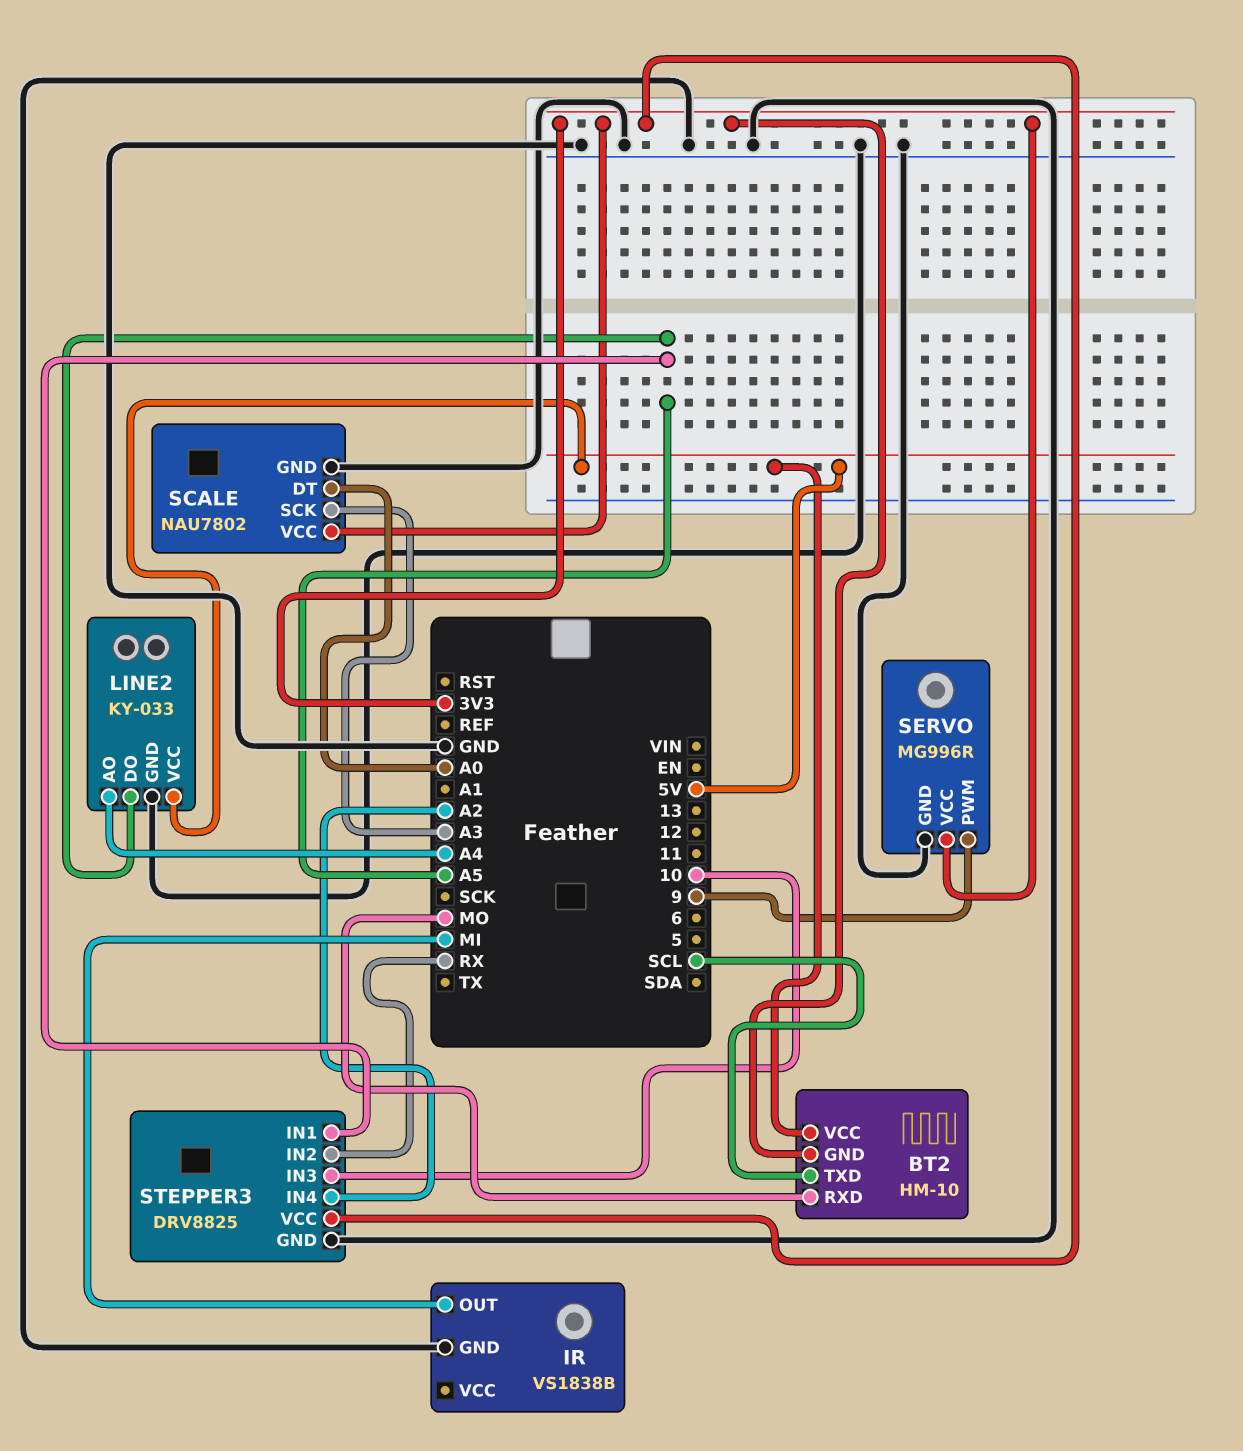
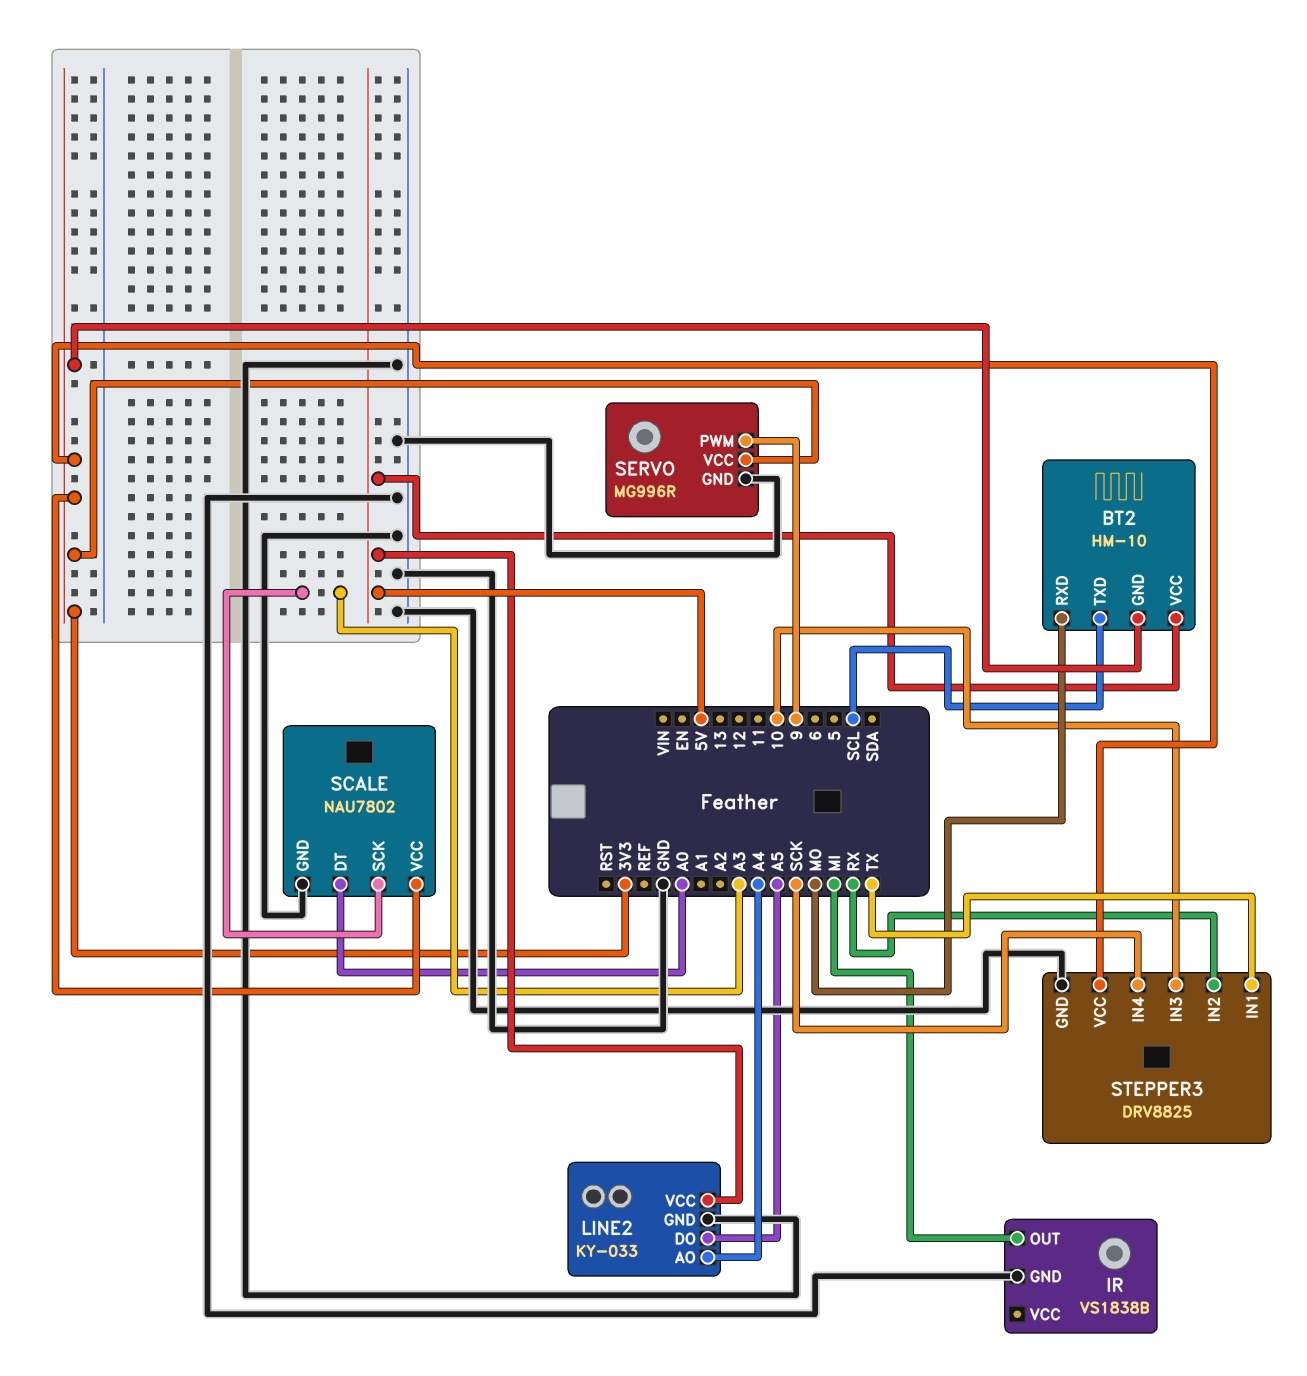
STEPPER3 pin IN1: A5 -> TX
STEPPER3 pin IN4: A2 -> SCK

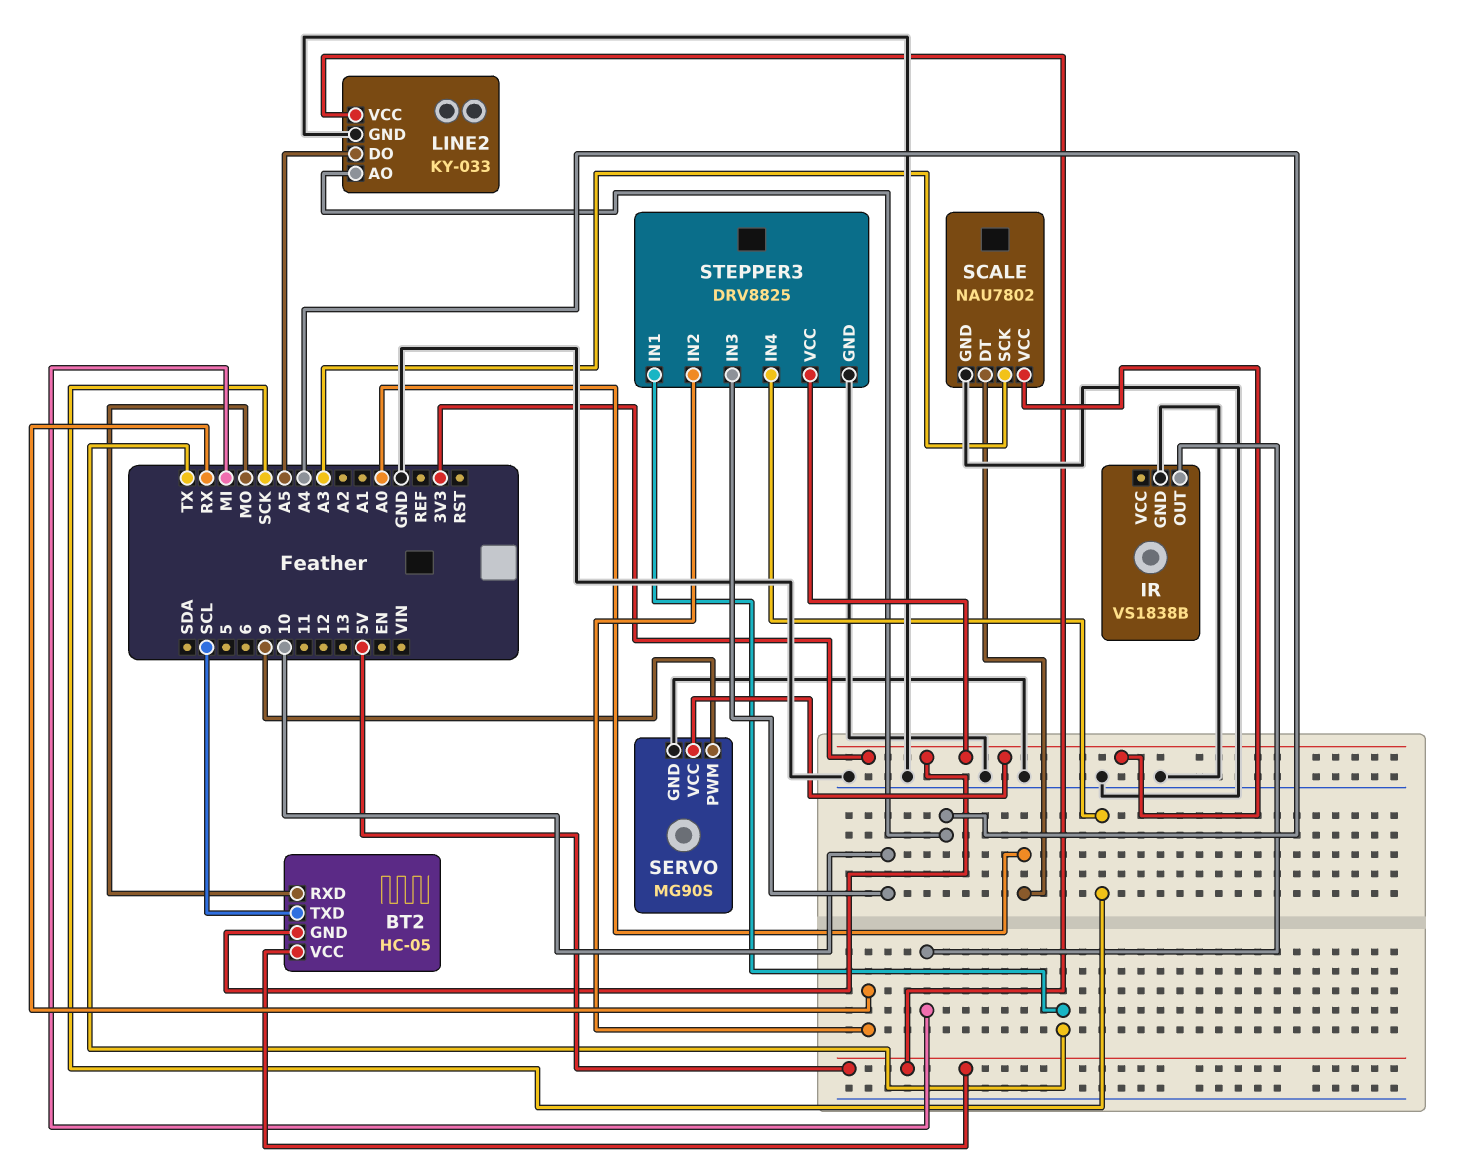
BT2: HM-10 -> HC-05
SERVO: MG996R -> MG90S

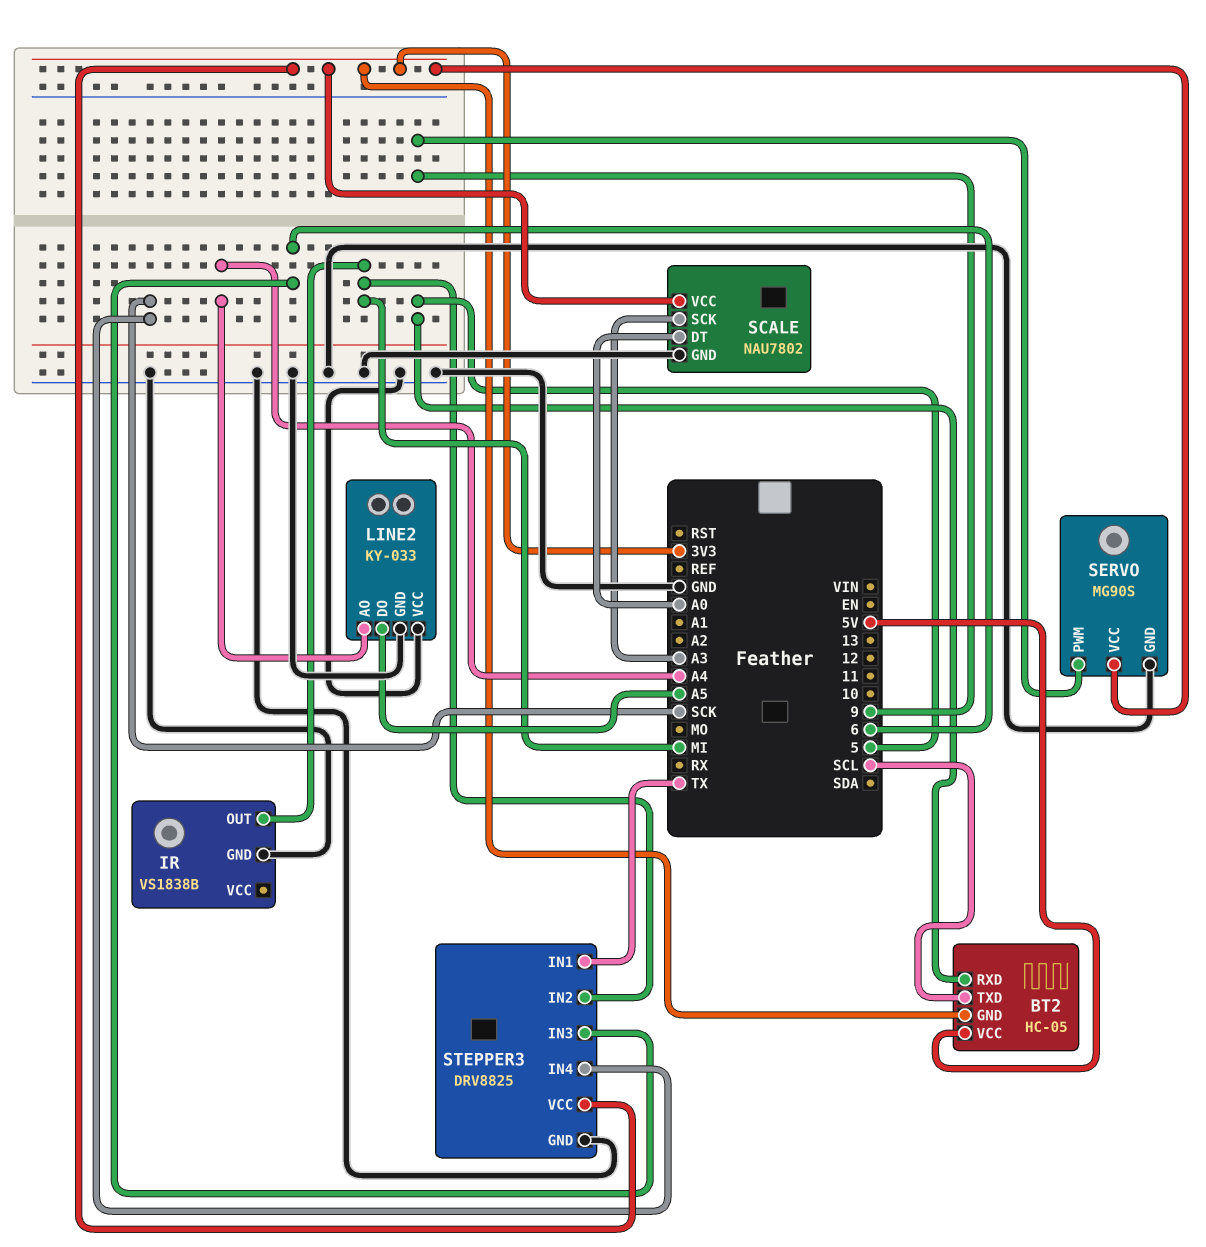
BT2 pin RXD: MO -> 5
LINE2 pin VCC: 5V -> GND
STEPPER3 pin IN2: RX -> MI
STEPPER3 pin IN3: 10 -> 6

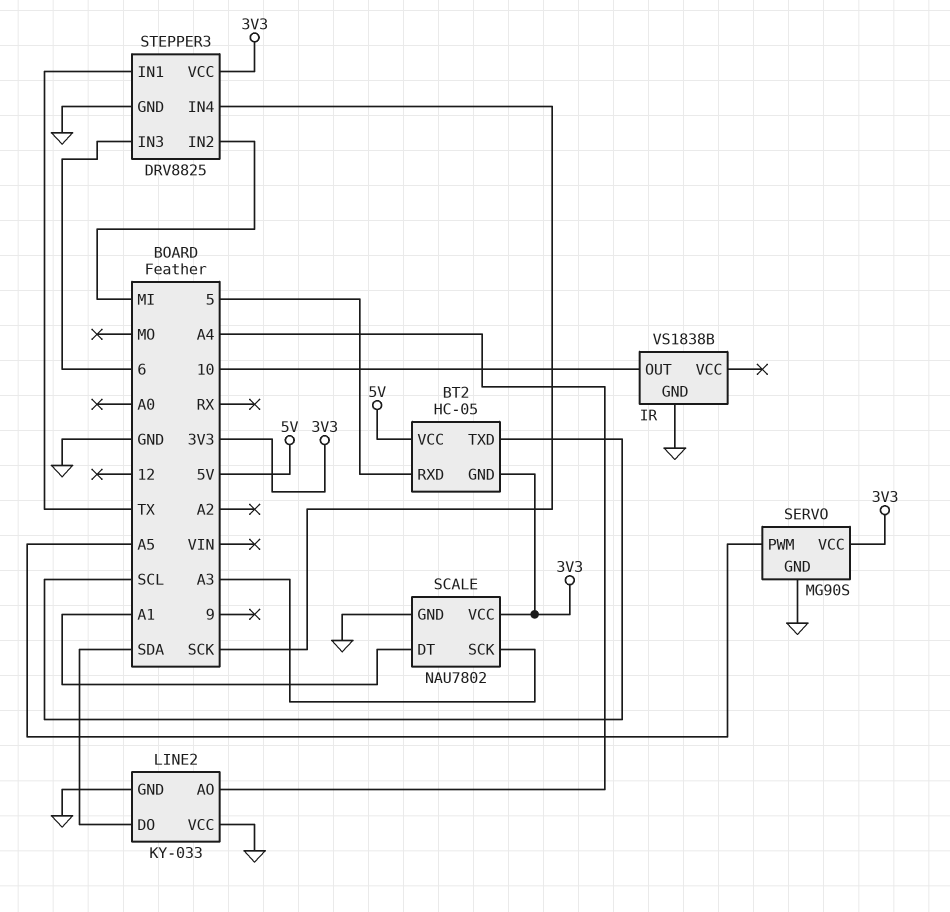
IR pin OUT: MI -> 10
LINE2 pin DO: A5 -> SDA
SCALE pin DT: A0 -> A1
SERVO pin PWM: 9 -> A5

